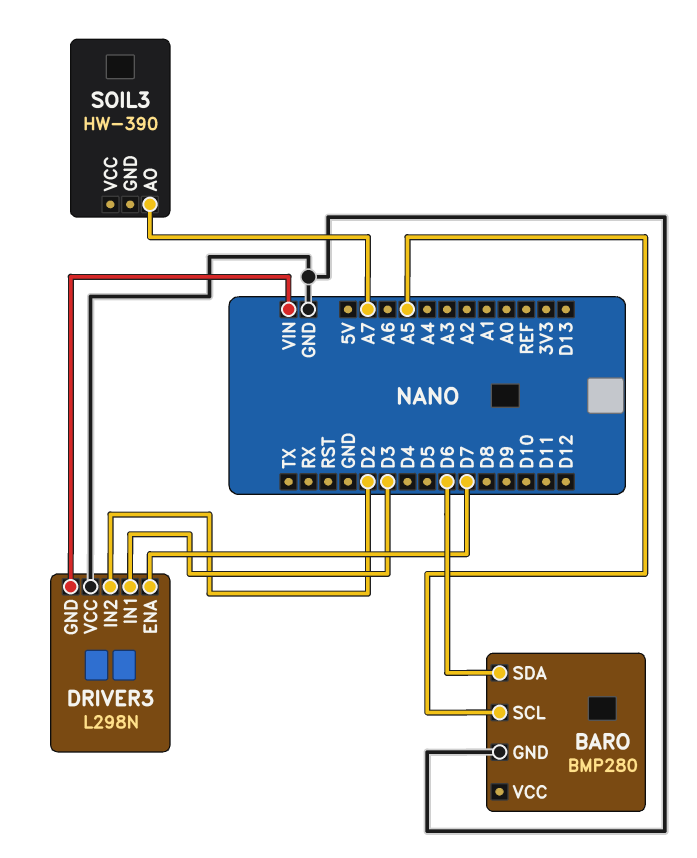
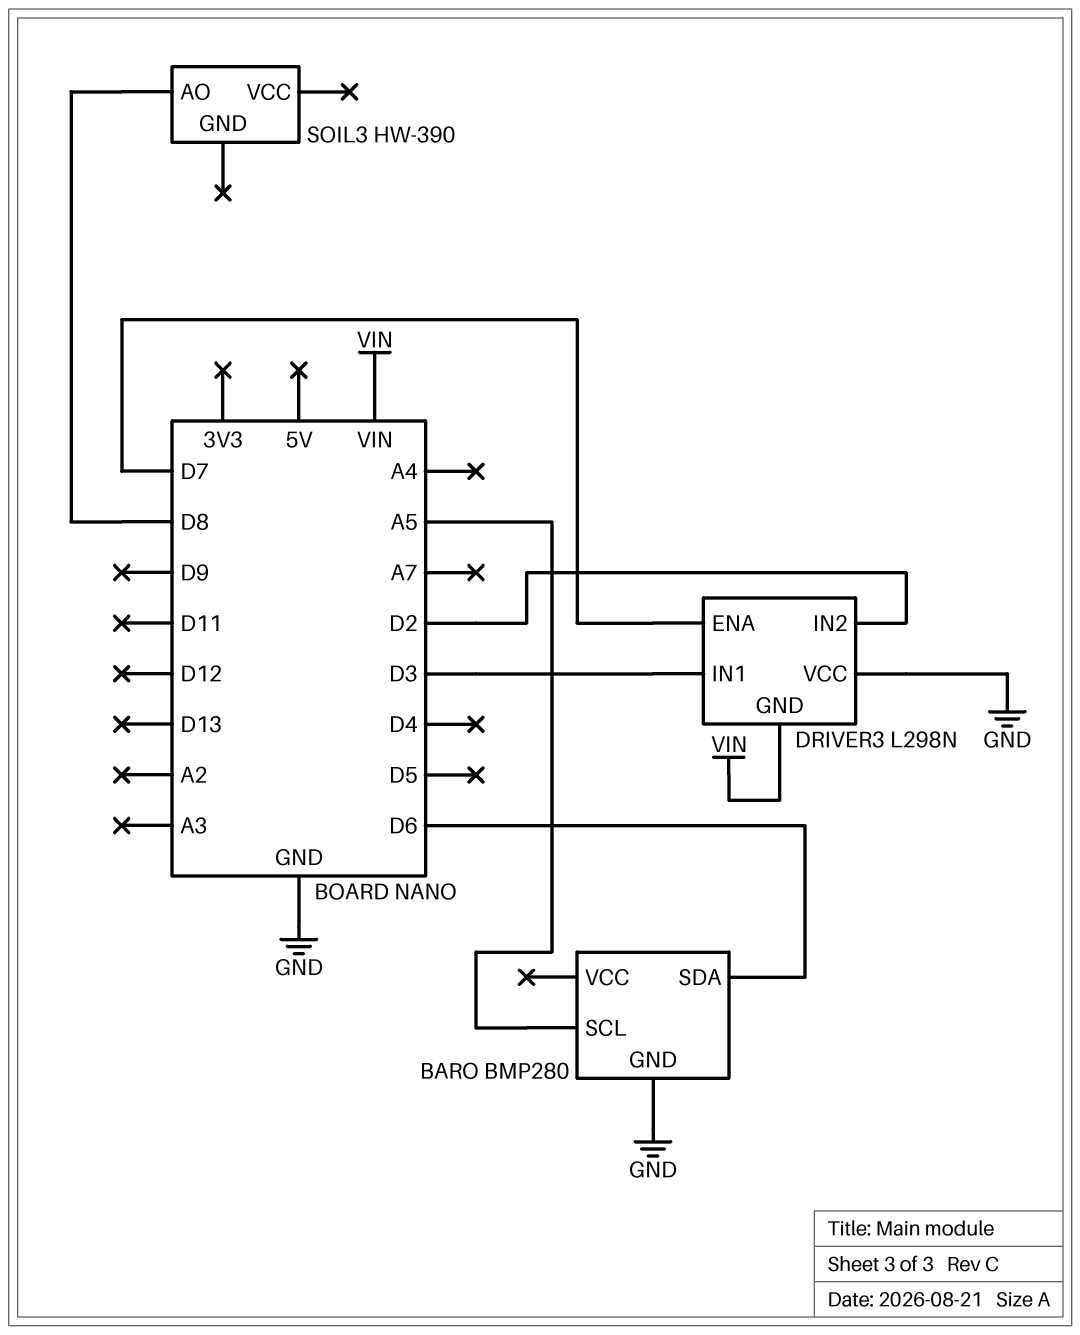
SOIL3 pin AO: A7 -> D8

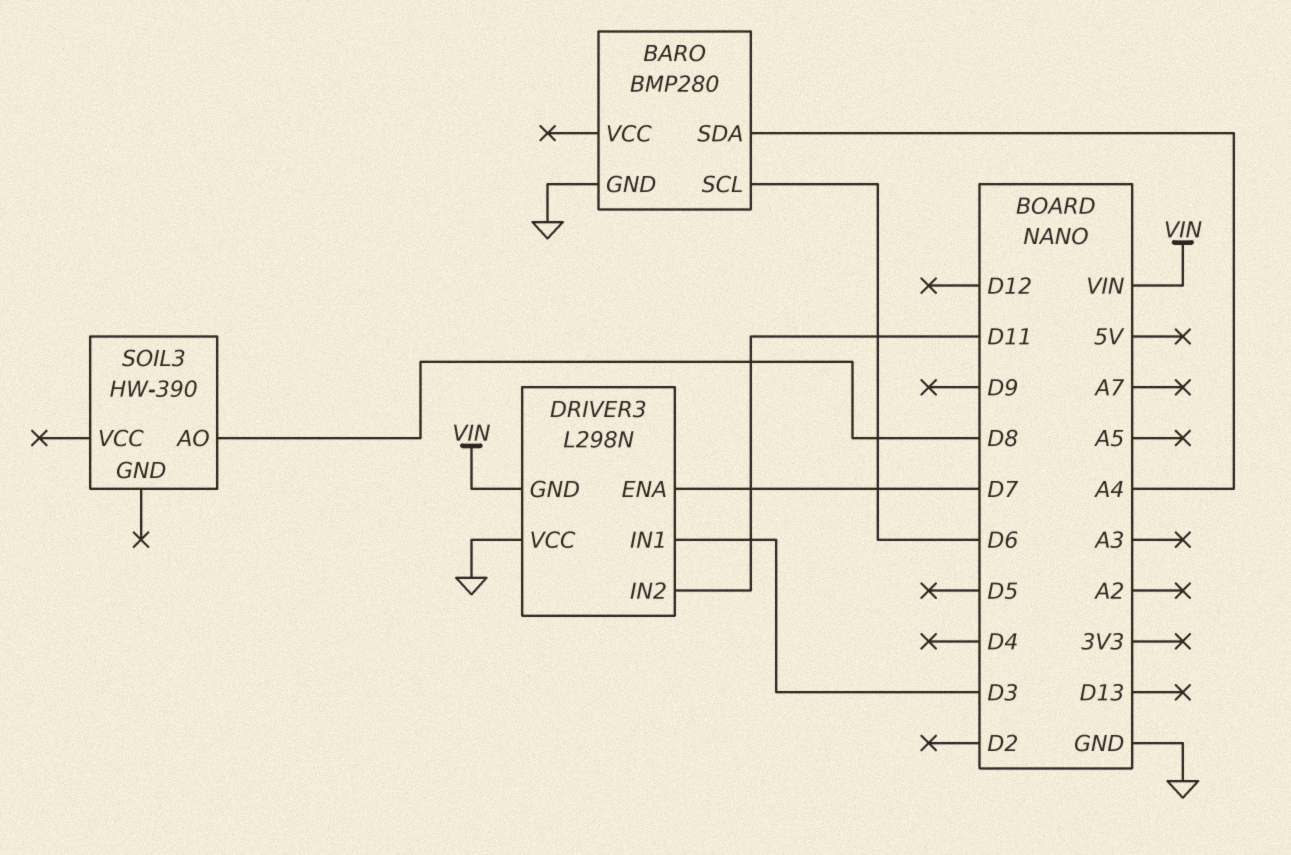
BARO pin SCL: A5 -> D6
BARO pin SDA: D6 -> A4
DRIVER3 pin IN2: D2 -> D11

